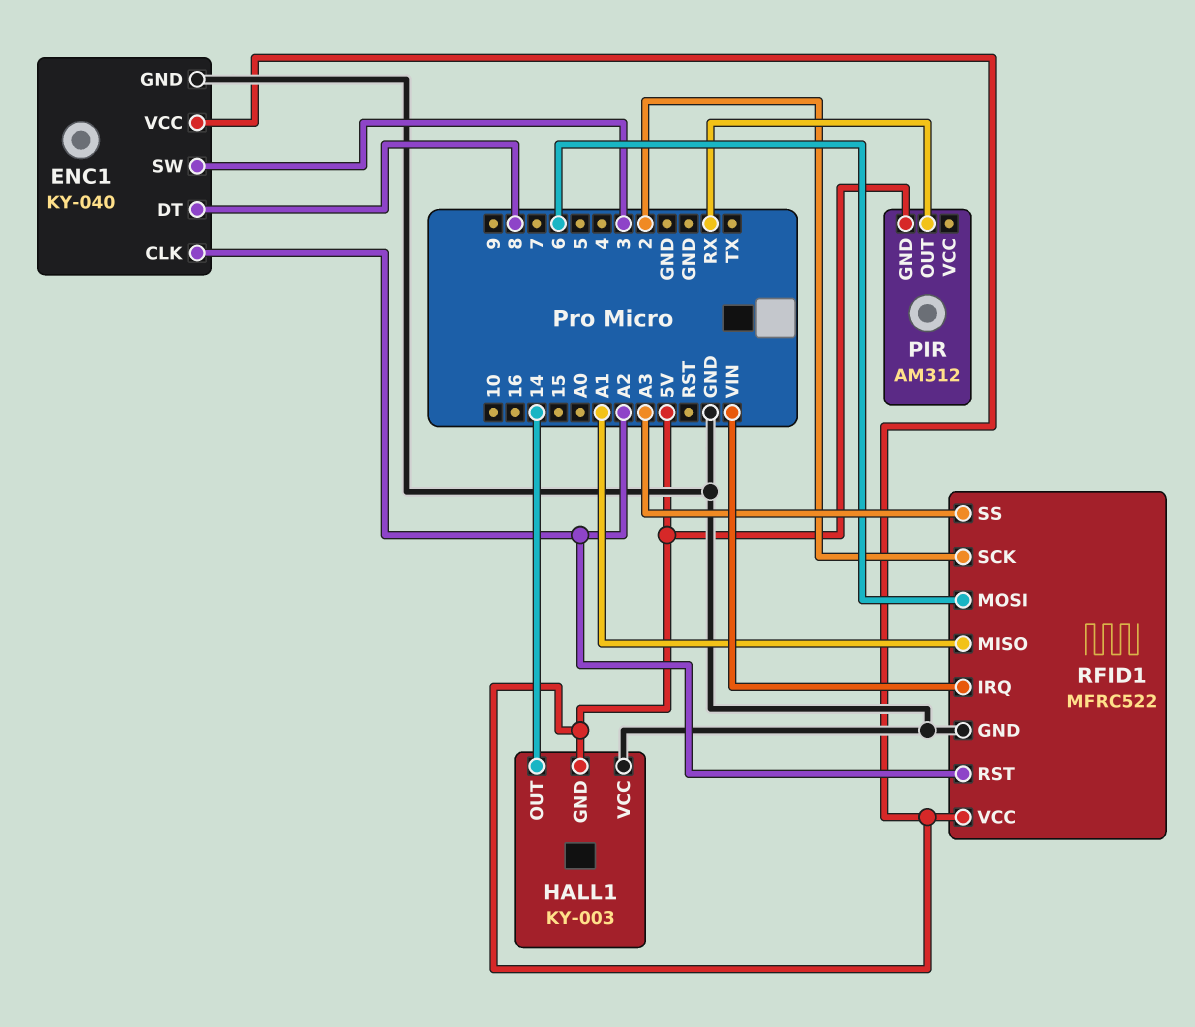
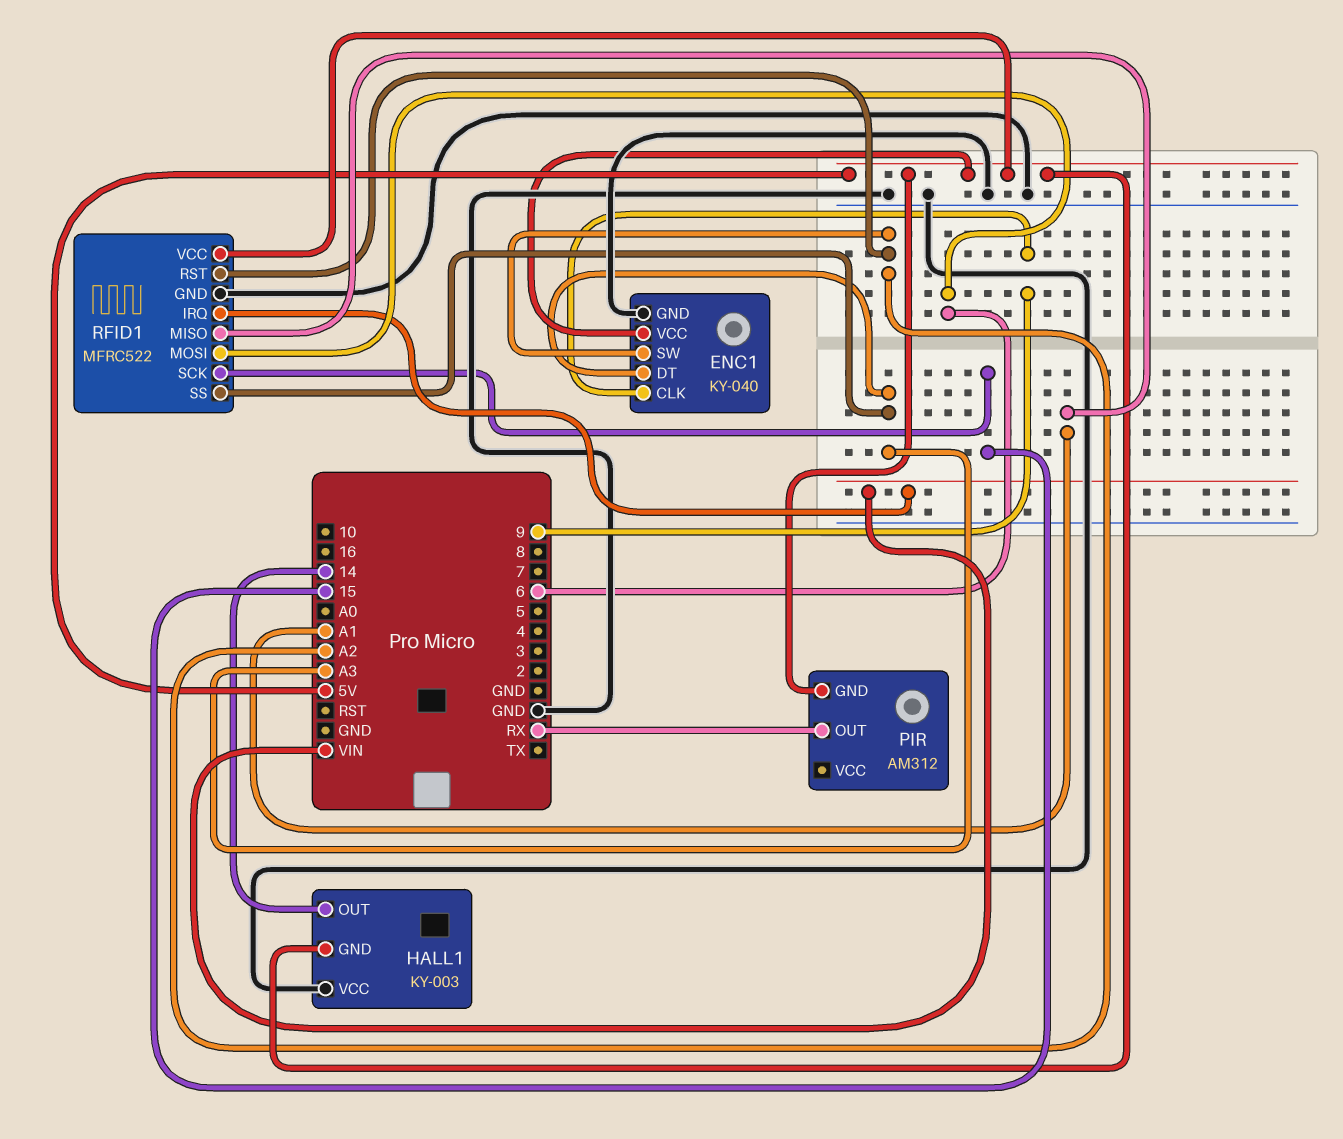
ENC1 pin CLK: A2 -> 9
ENC1 pin DT: 8 -> A3
ENC1 pin SW: 3 -> A2
RFID1 pin SCK: 2 -> 15

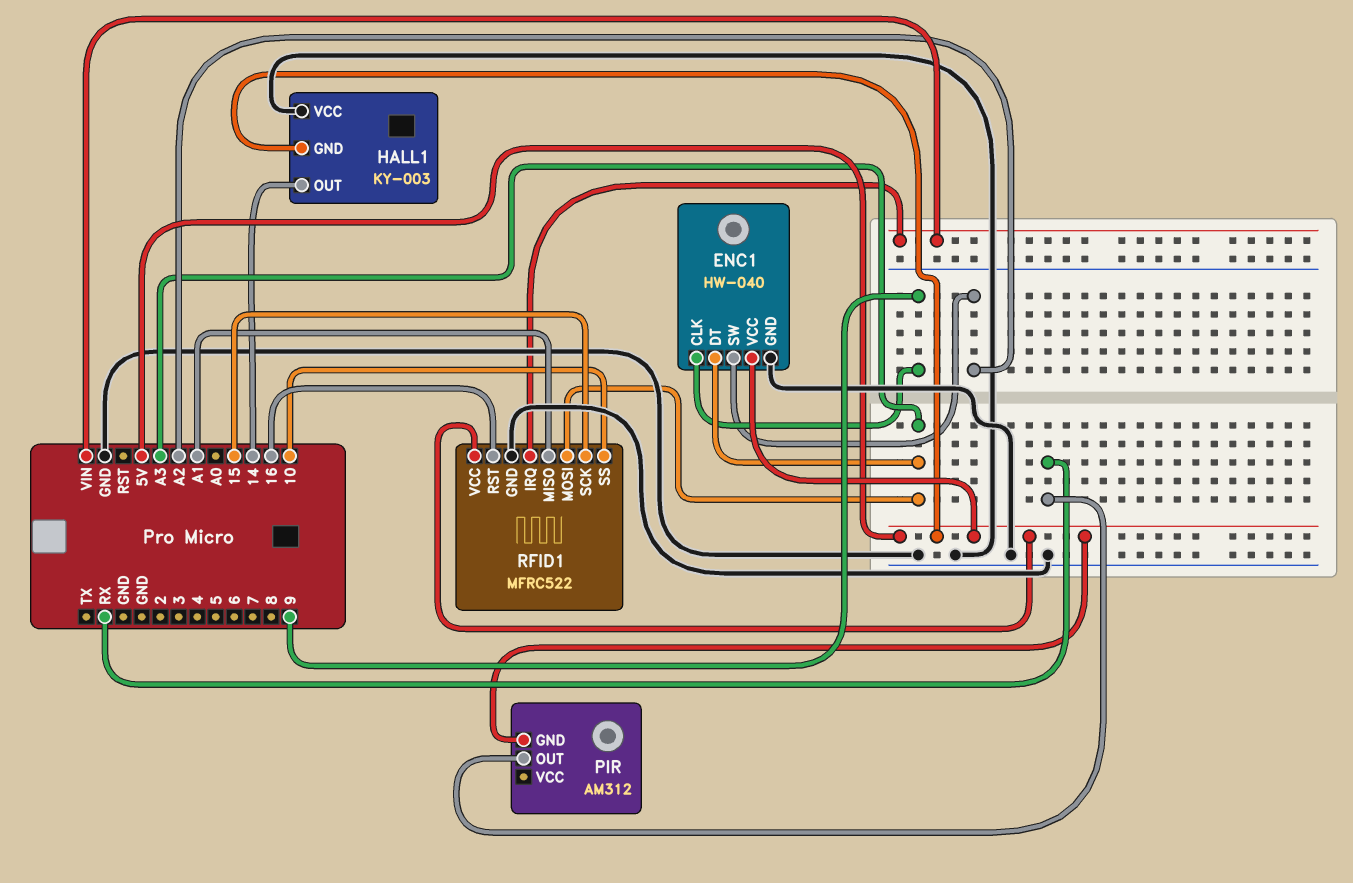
ENC1: KY-040 -> HW-040
RFID1 pin MOSI: 6 -> A3
RFID1 pin RST: A2 -> 16
RFID1 pin SS: A3 -> 10

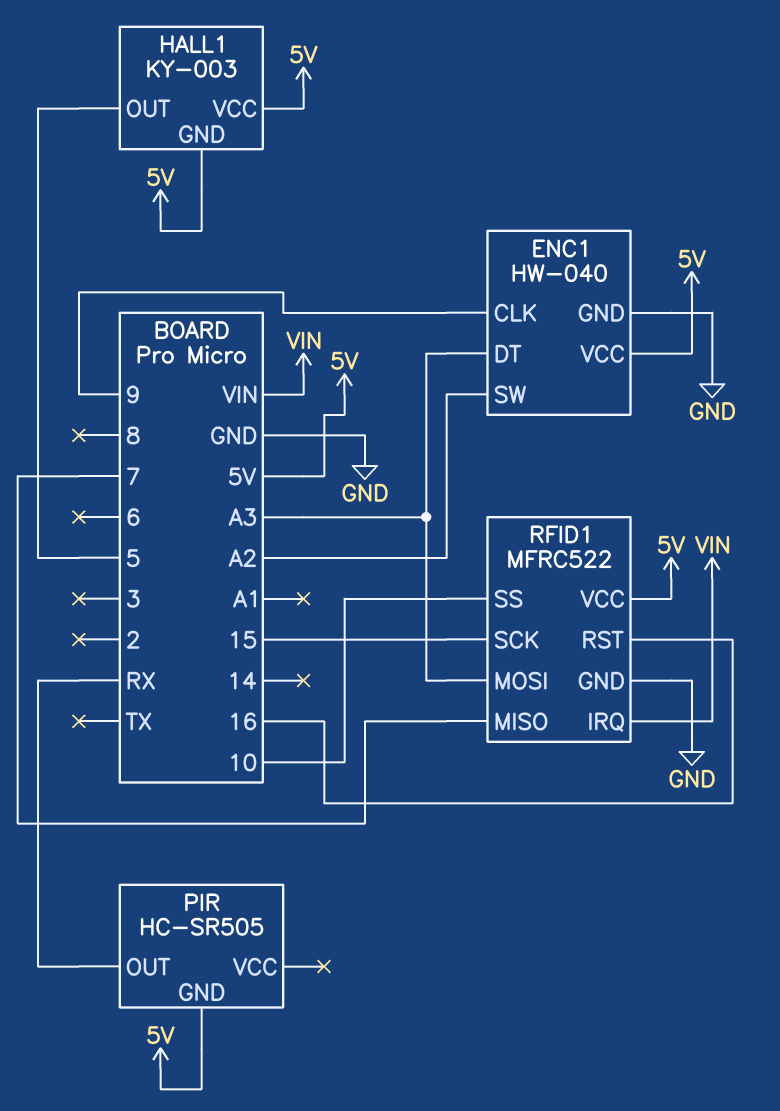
HALL1 pin OUT: 14 -> 5
HALL1 pin VCC: GND -> 5V
PIR: AM312 -> HC-SR505
RFID1 pin MISO: A1 -> 7

